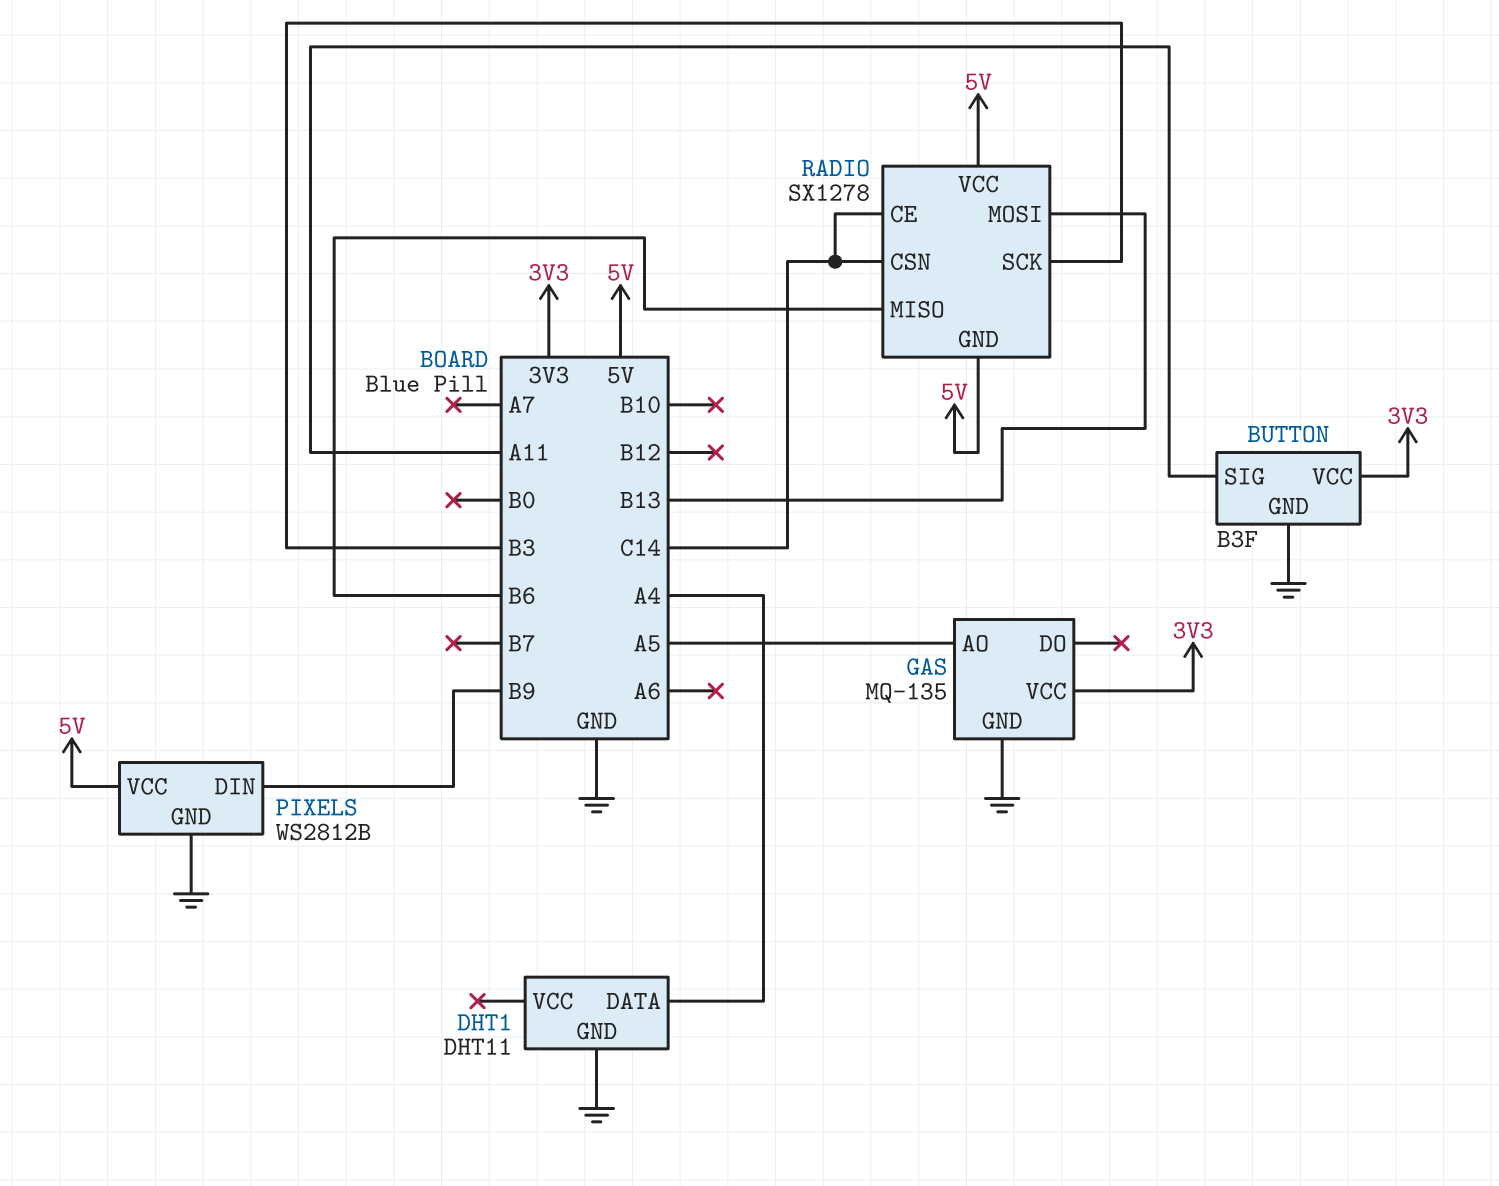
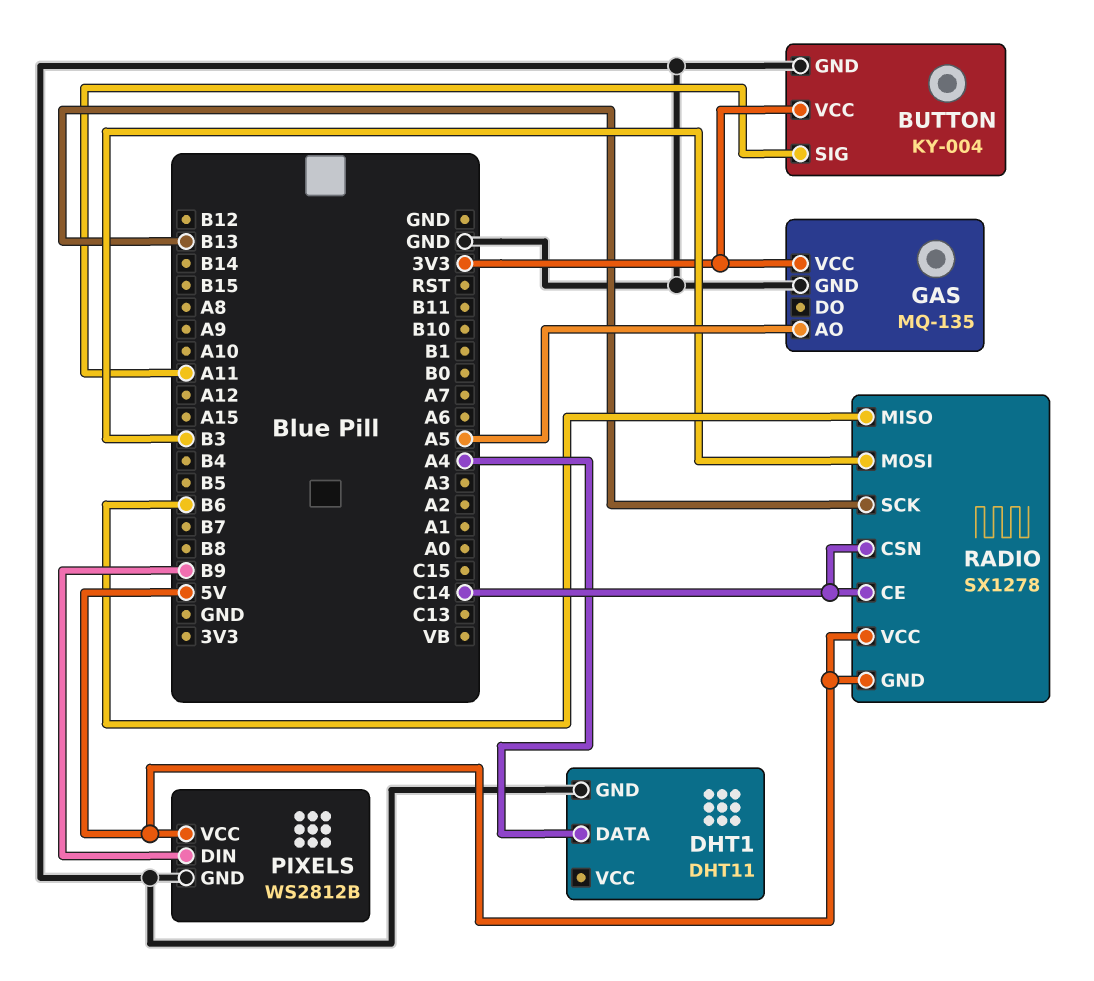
BUTTON: B3F -> KY-004
RADIO pin MOSI: B13 -> B3
RADIO pin SCK: B3 -> B13

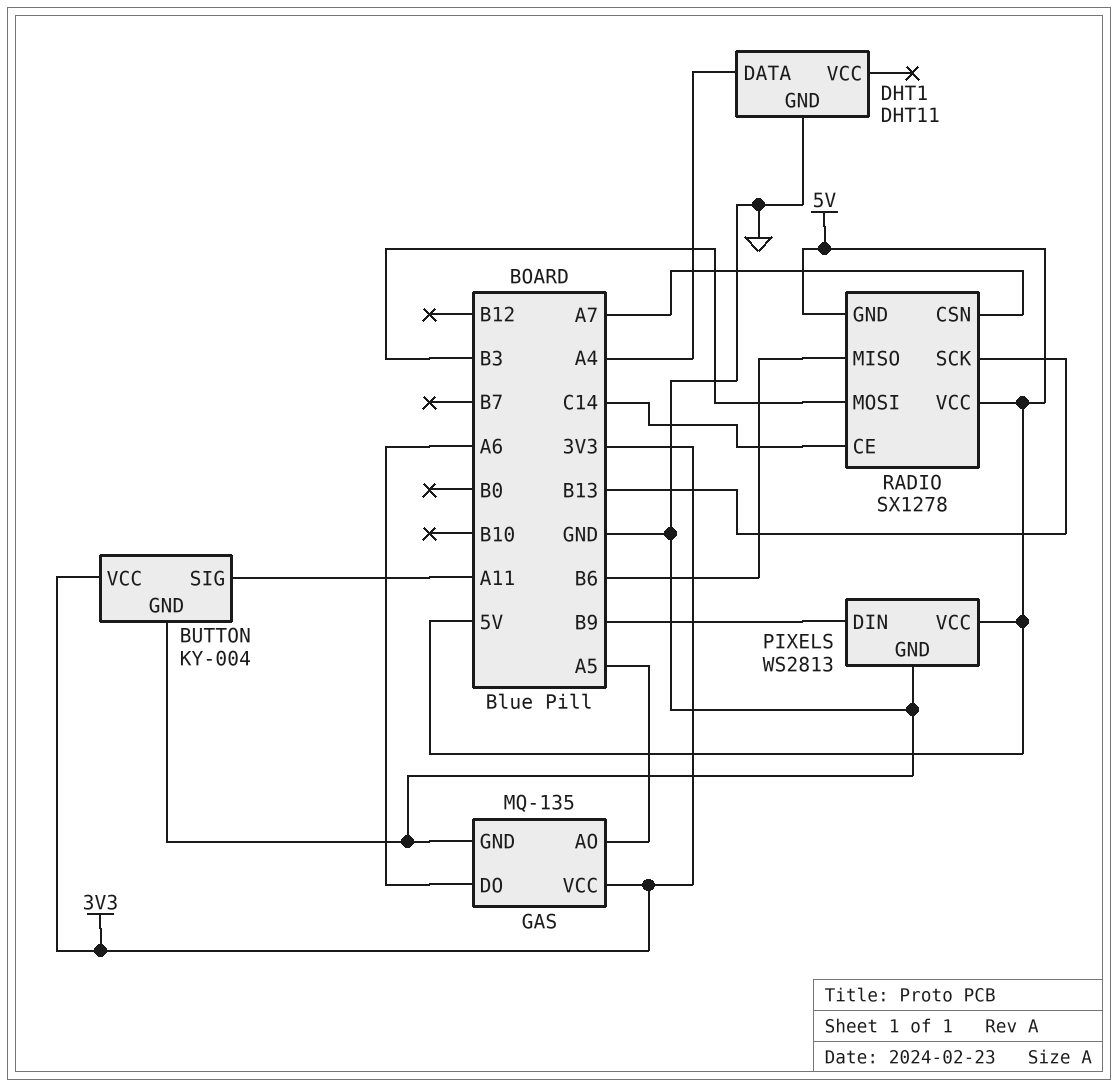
GAS pin DO: none -> A6
PIXELS: WS2812B -> WS2813
RADIO pin CSN: C14 -> A7

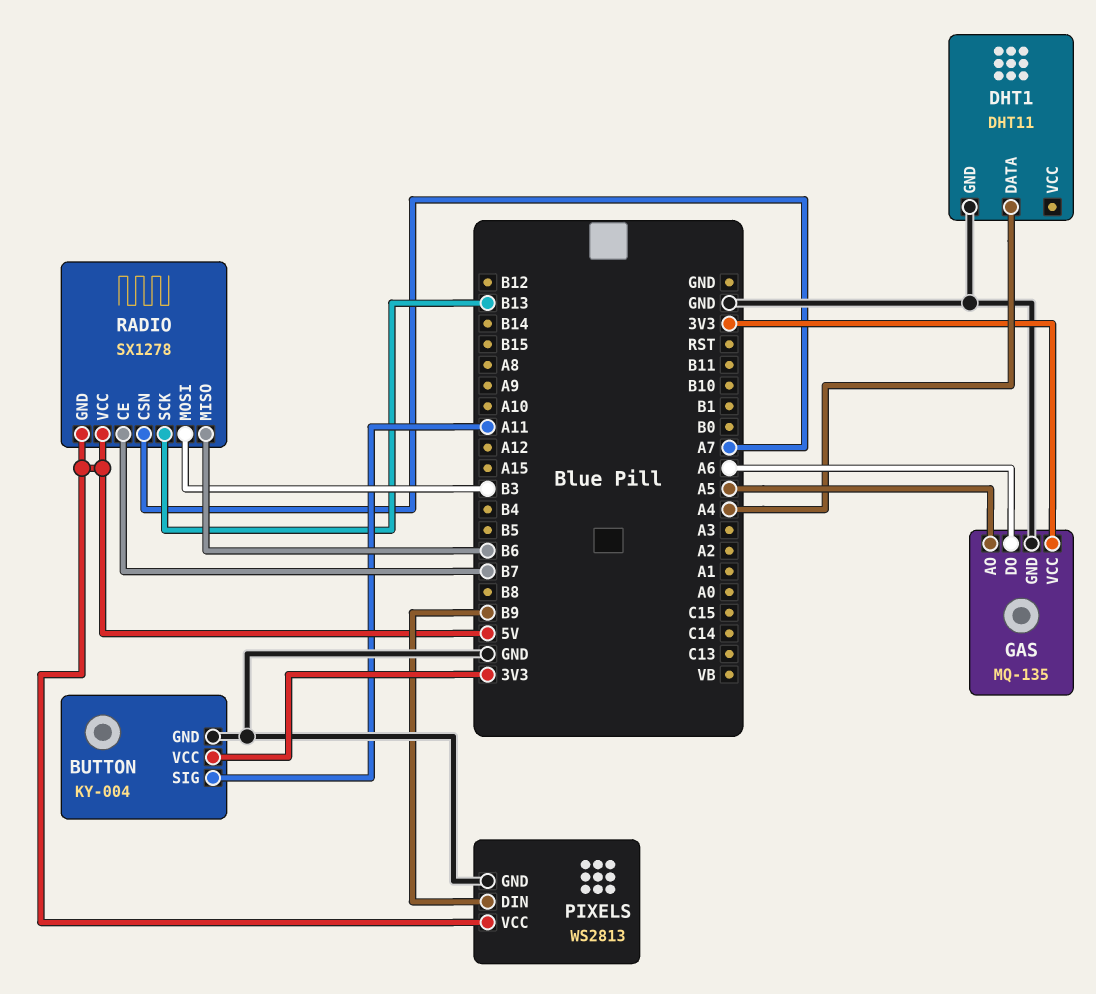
RADIO pin CE: C14 -> B7

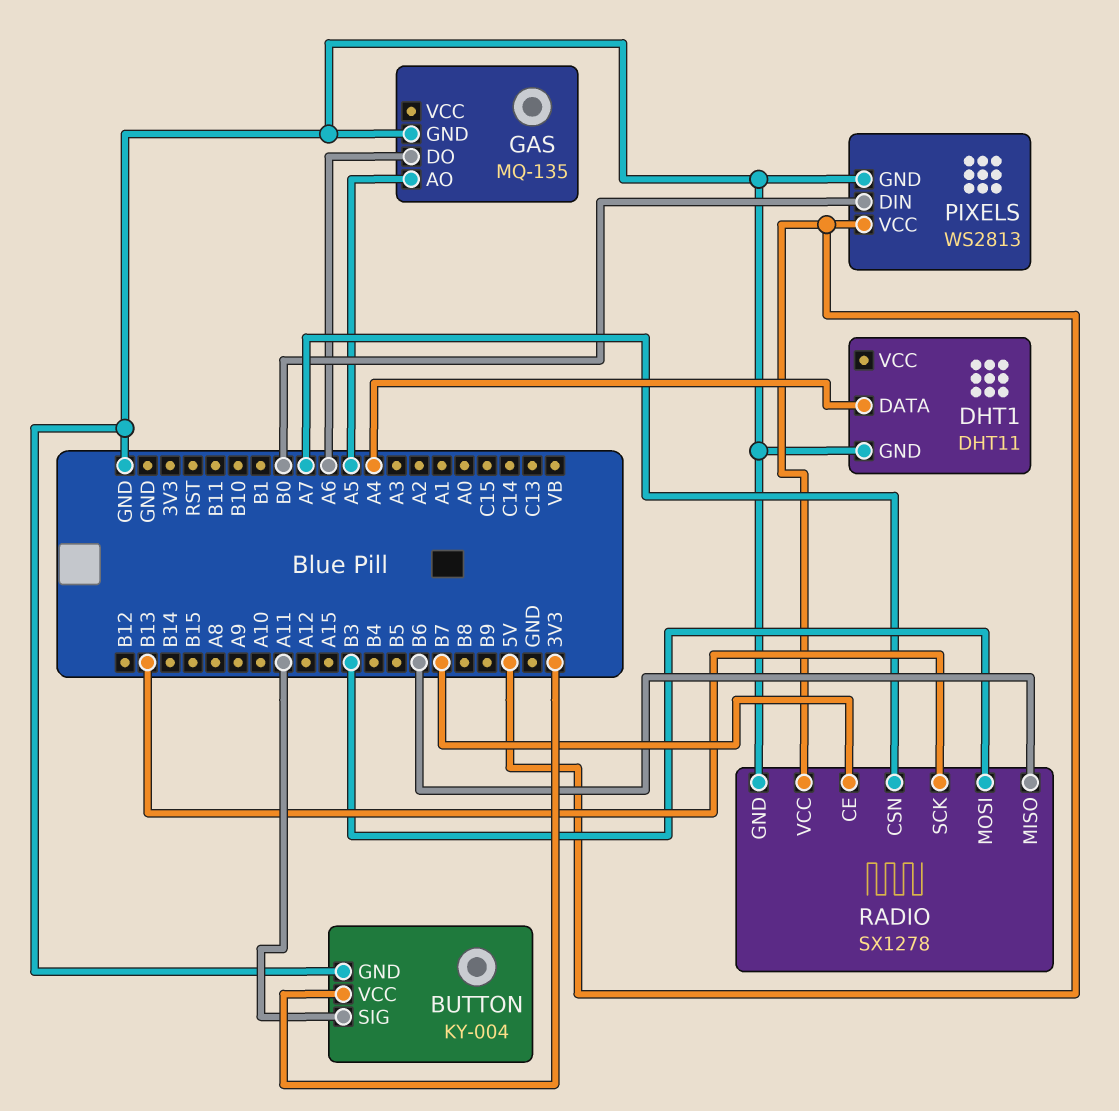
GAS pin VCC: 3V3 -> none
PIXELS pin DIN: B9 -> B0
RADIO pin GND: 5V -> GND

